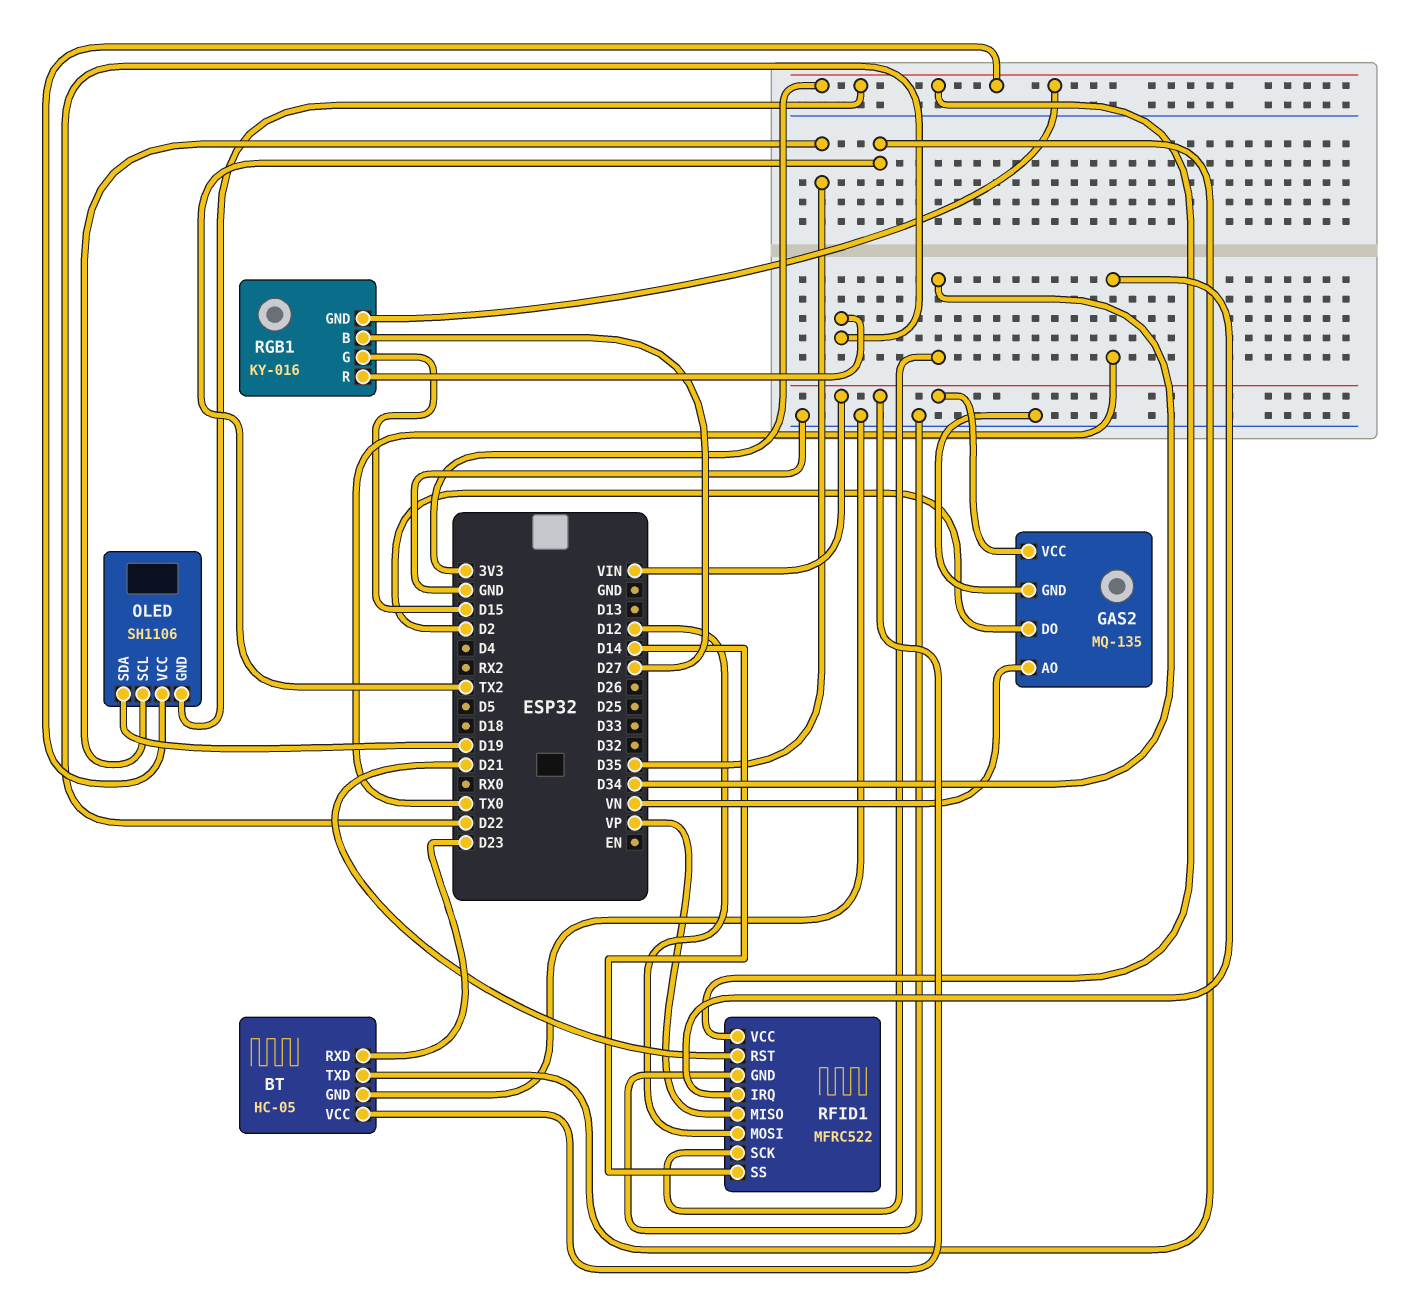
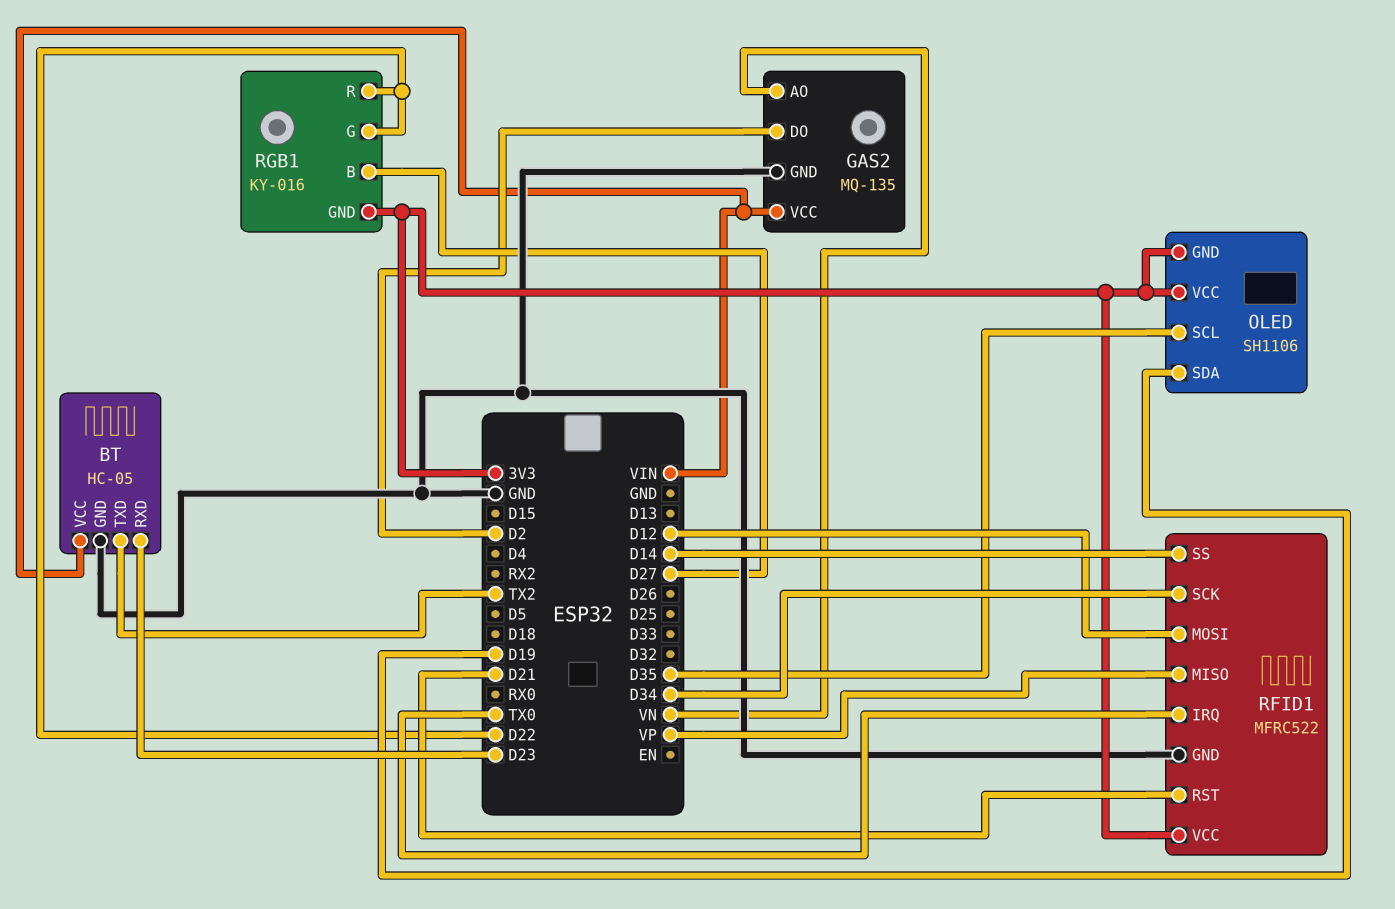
RGB1 pin G: D15 -> D22

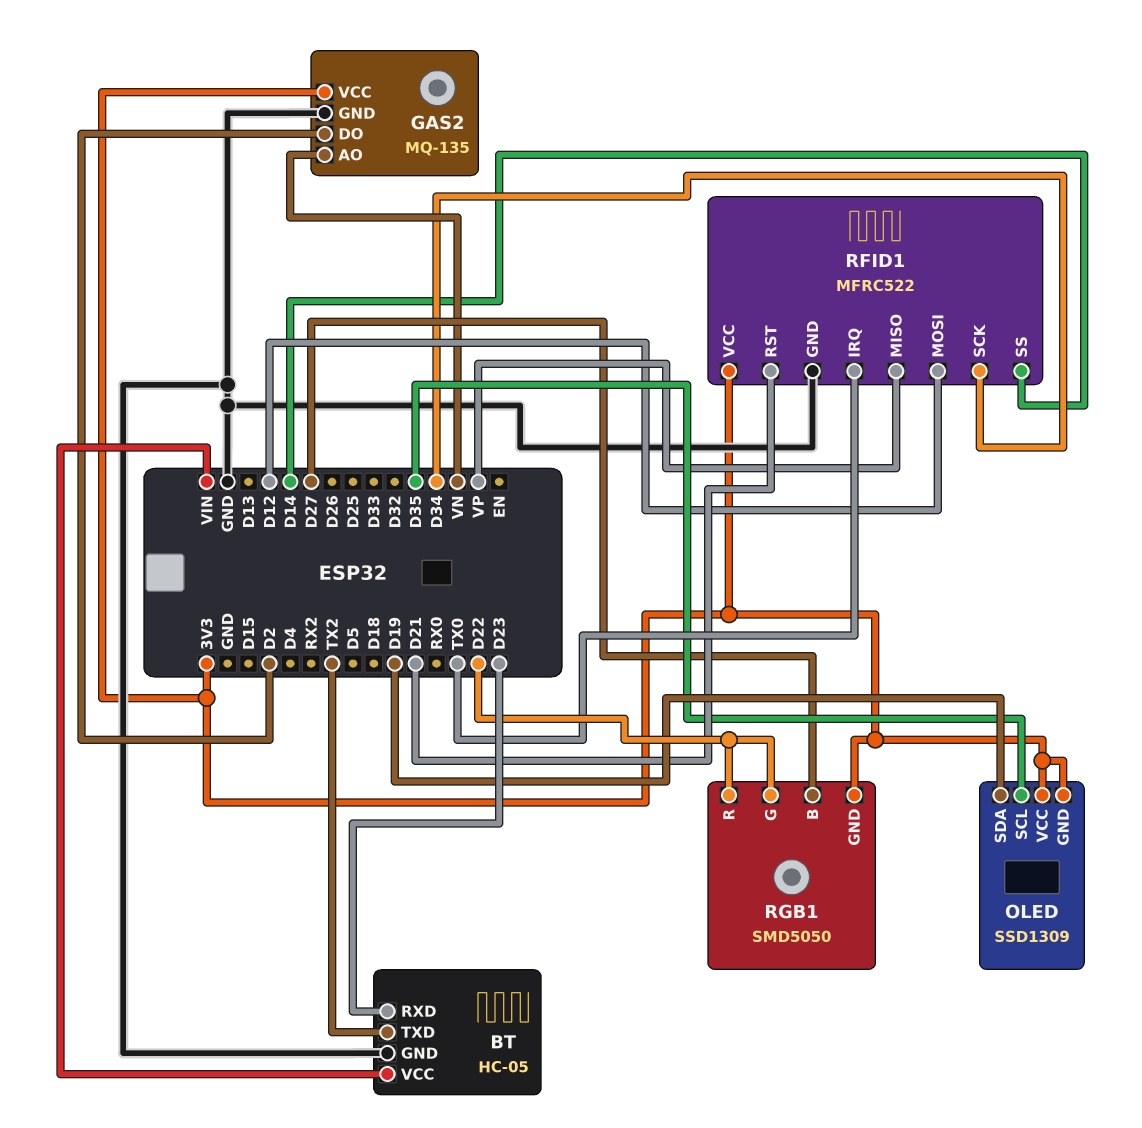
GAS2 pin VCC: VIN -> 3V3
OLED: SH1106 -> SSD1309
RGB1: KY-016 -> SMD5050

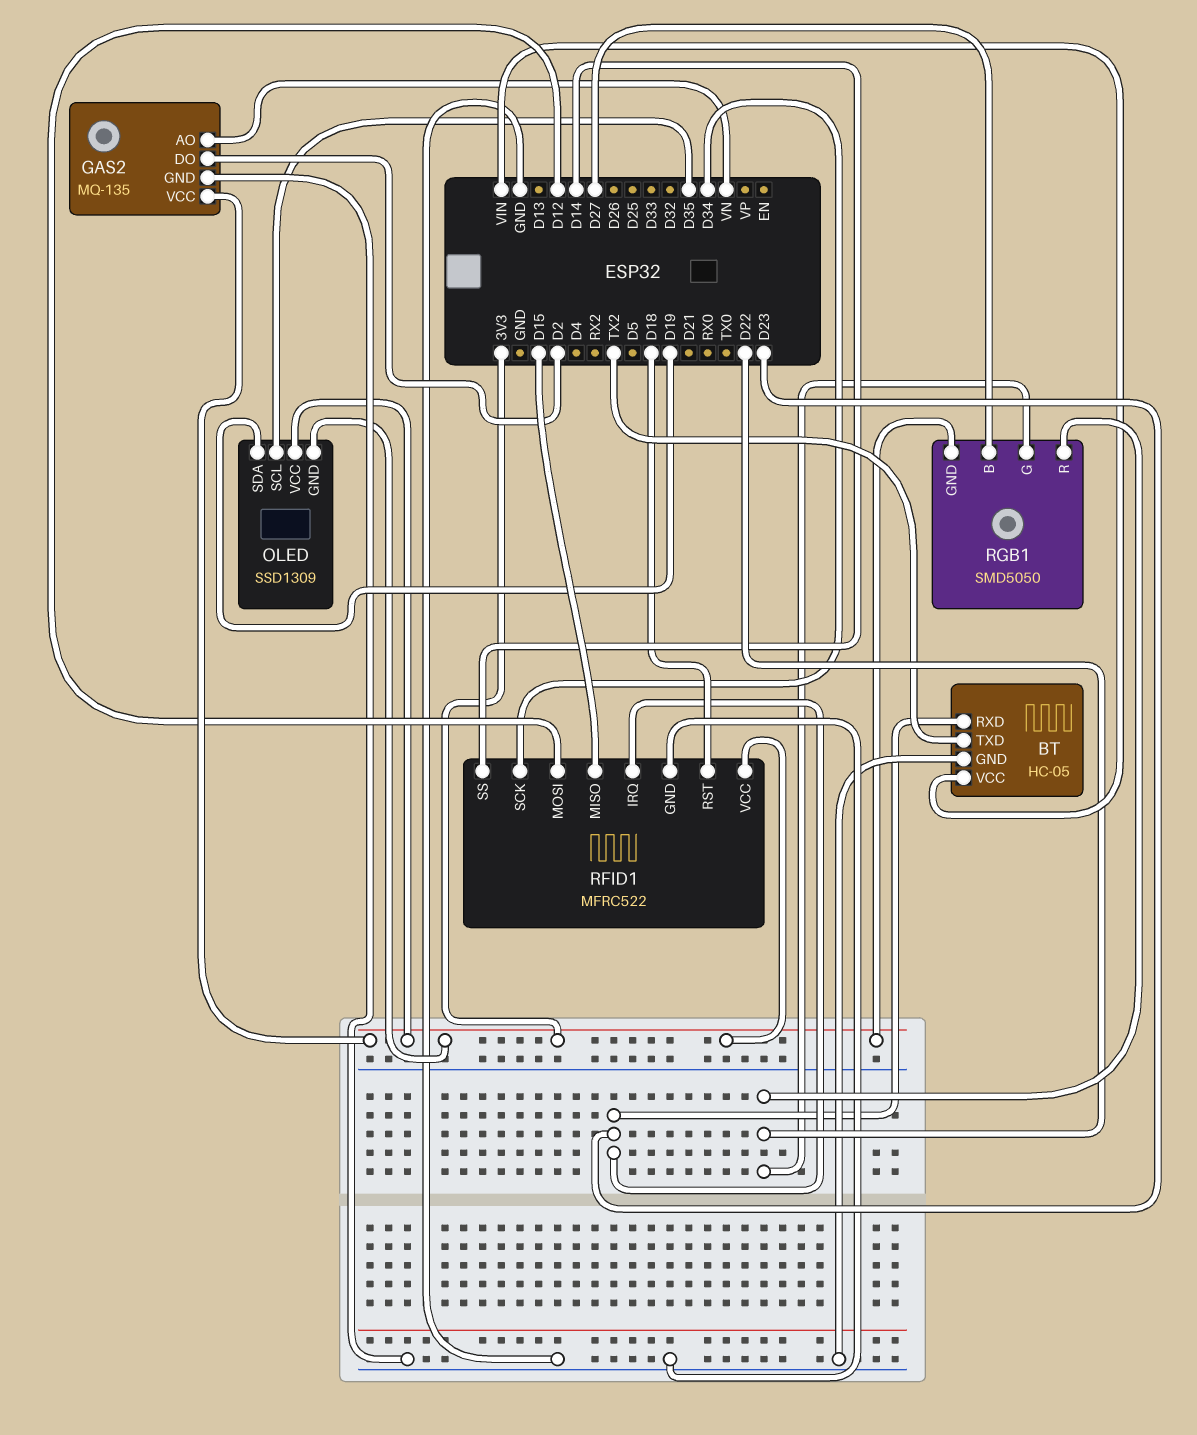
RFID1 pin IRQ: TX0 -> D23
RFID1 pin MISO: VP -> D15
RFID1 pin RST: D21 -> D18

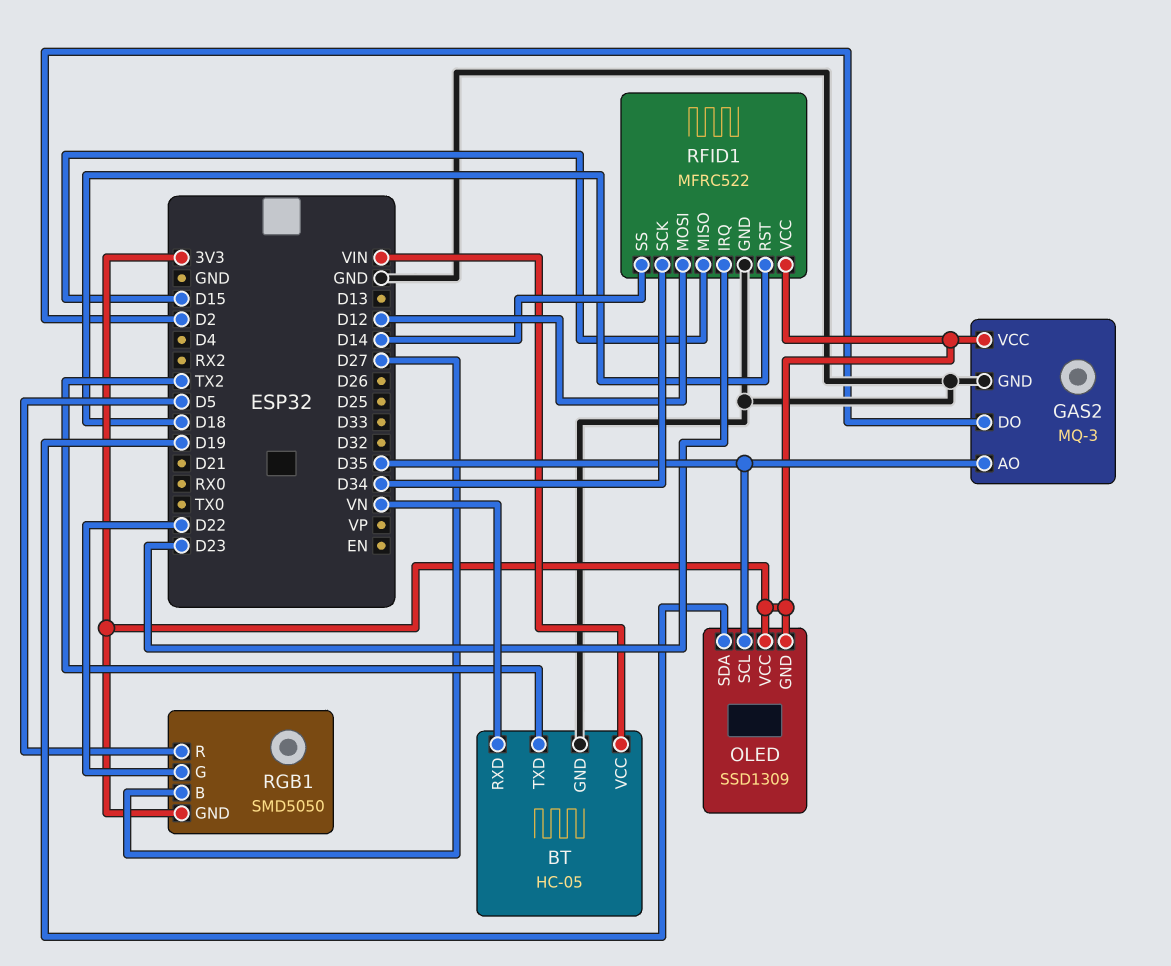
BT pin RXD: D23 -> VN
GAS2: MQ-135 -> MQ-3
GAS2 pin AO: VN -> D35
RGB1 pin R: D22 -> D5

